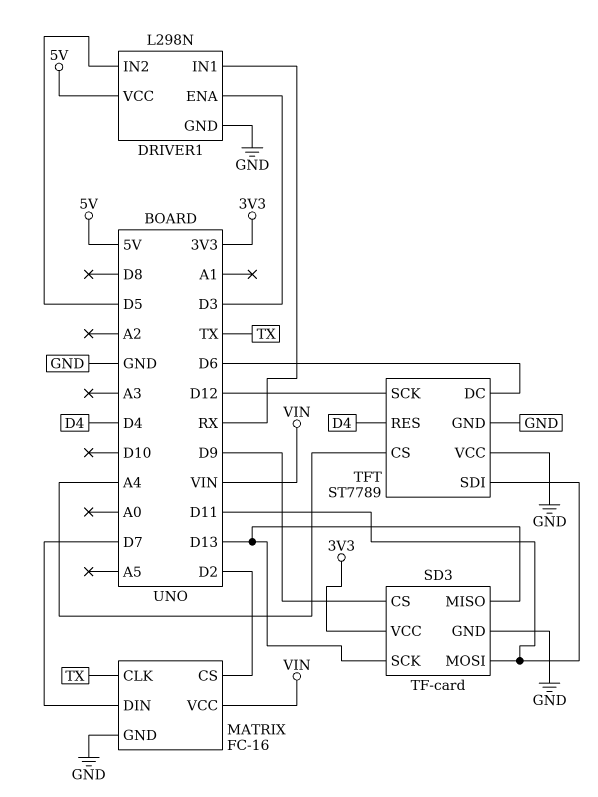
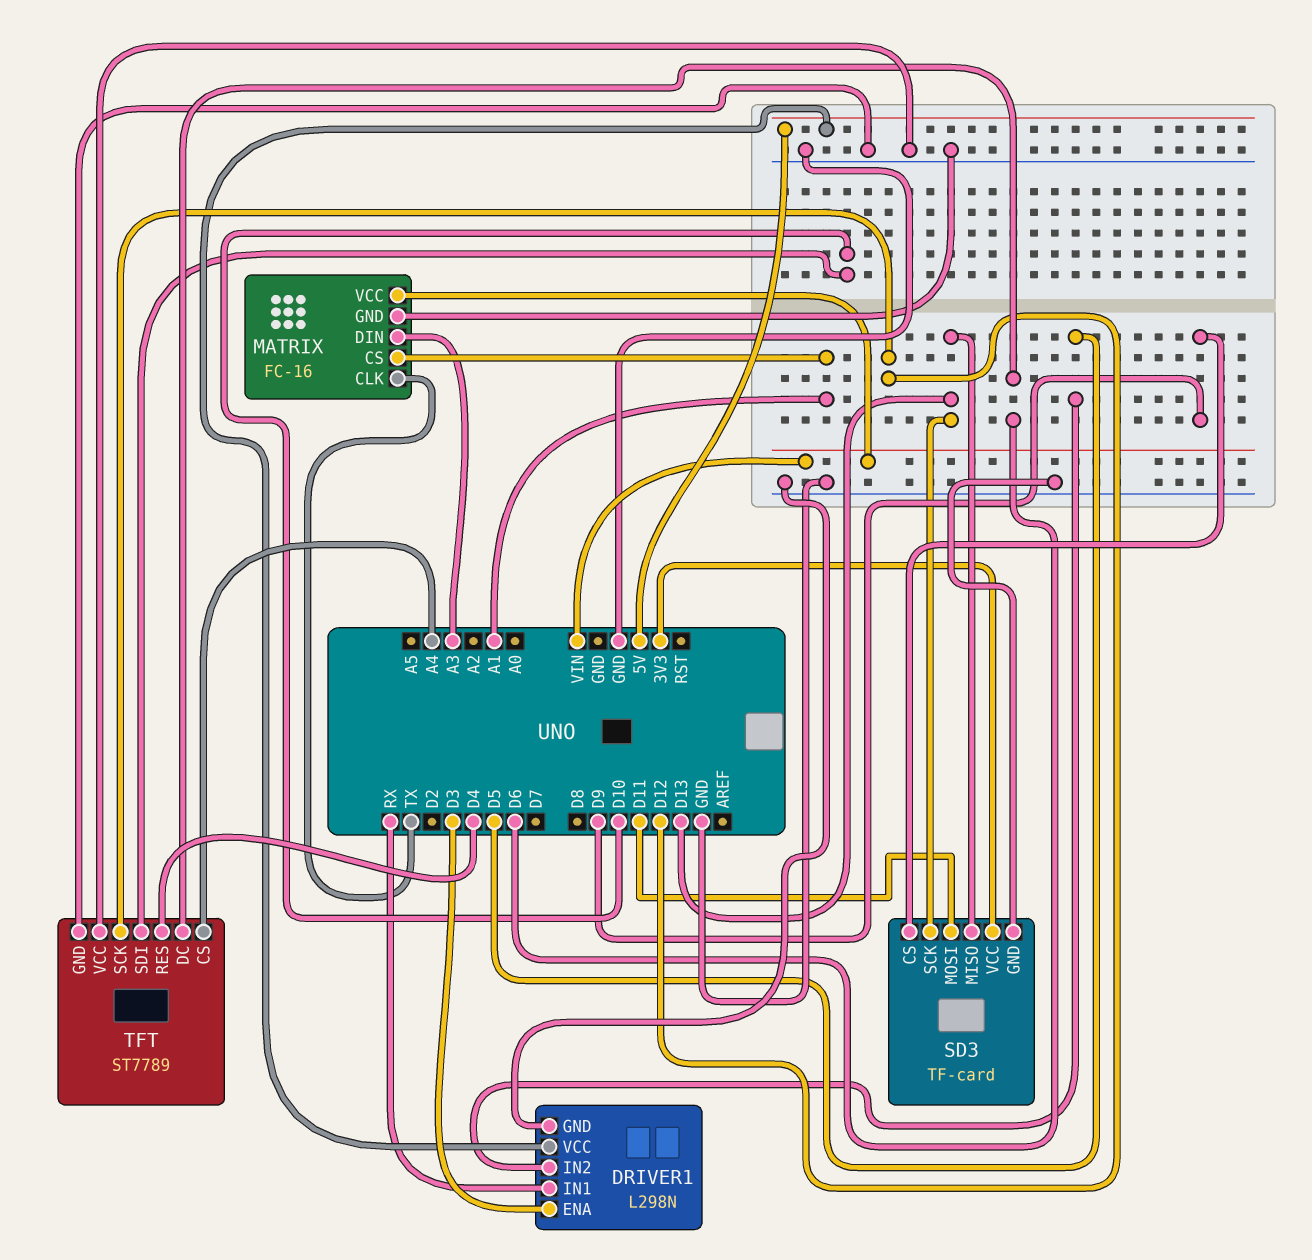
MATRIX pin CS: D2 -> A1
MATRIX pin DIN: D7 -> A3
TFT pin SDI: D11 -> D10

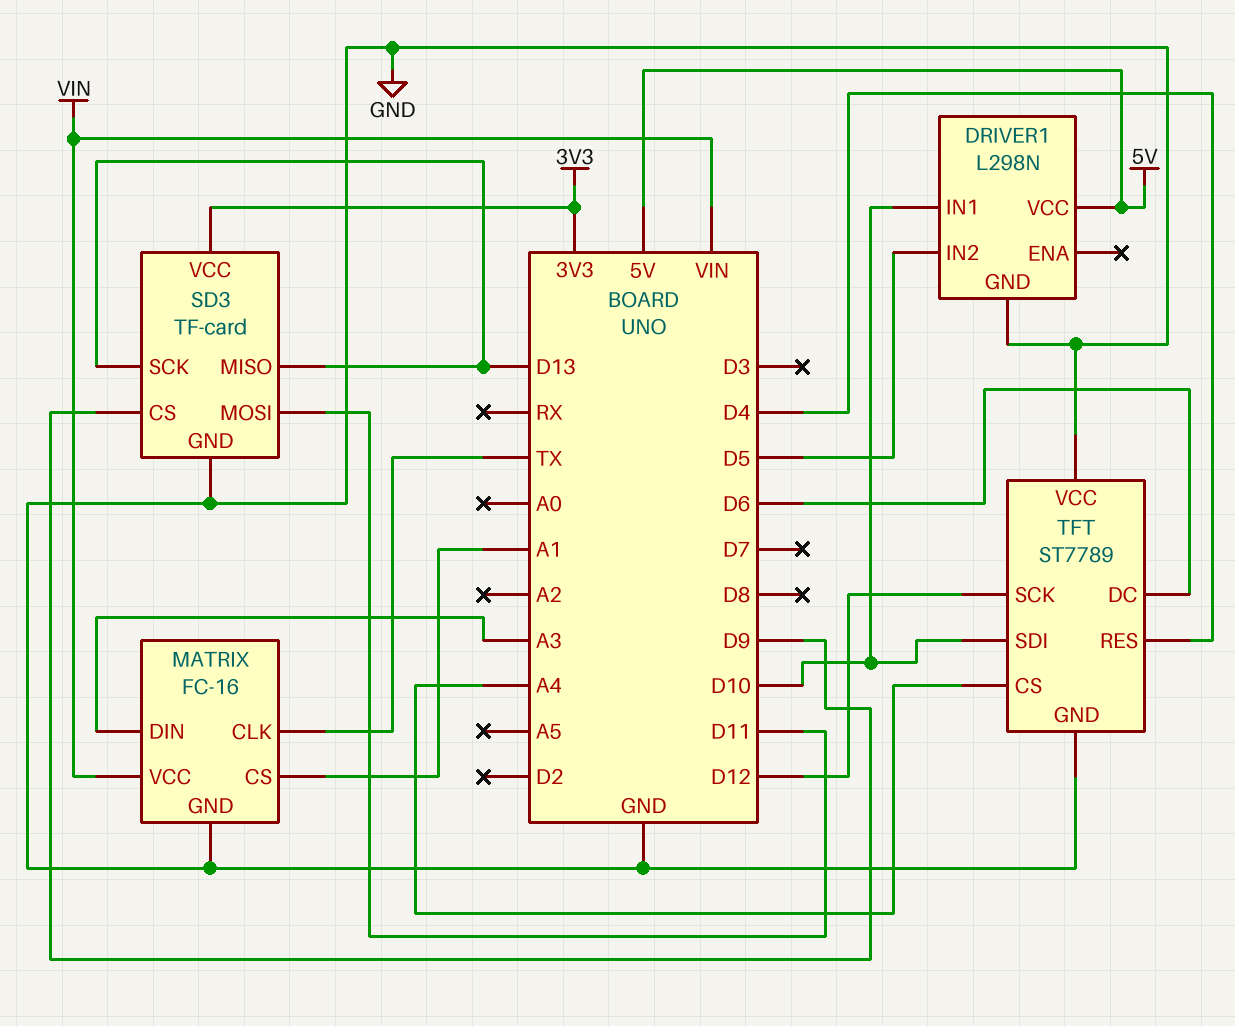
DRIVER1 pin ENA: D3 -> none
DRIVER1 pin IN1: RX -> D10

